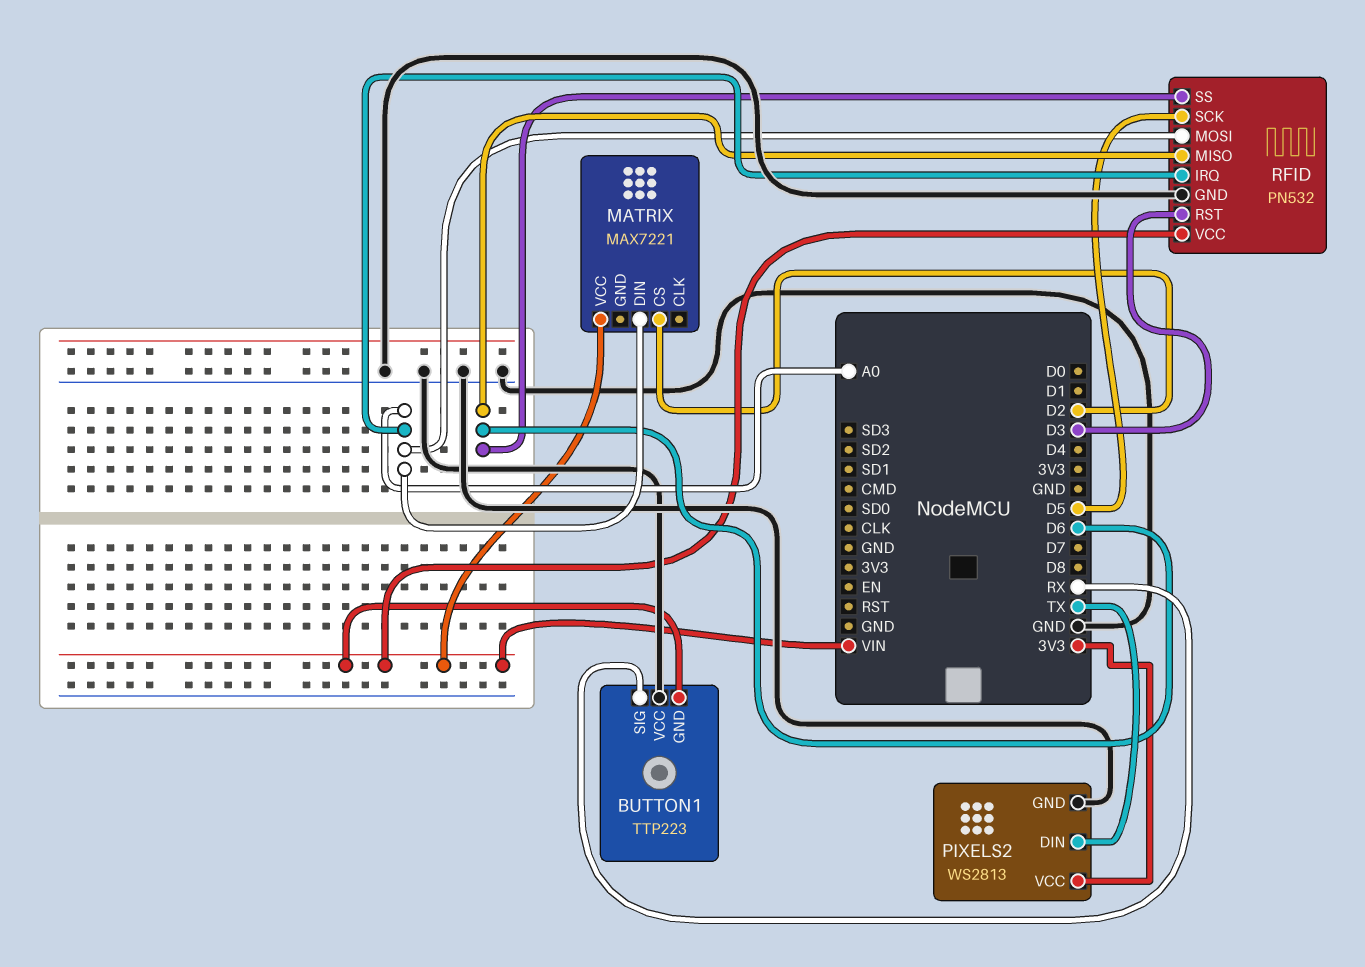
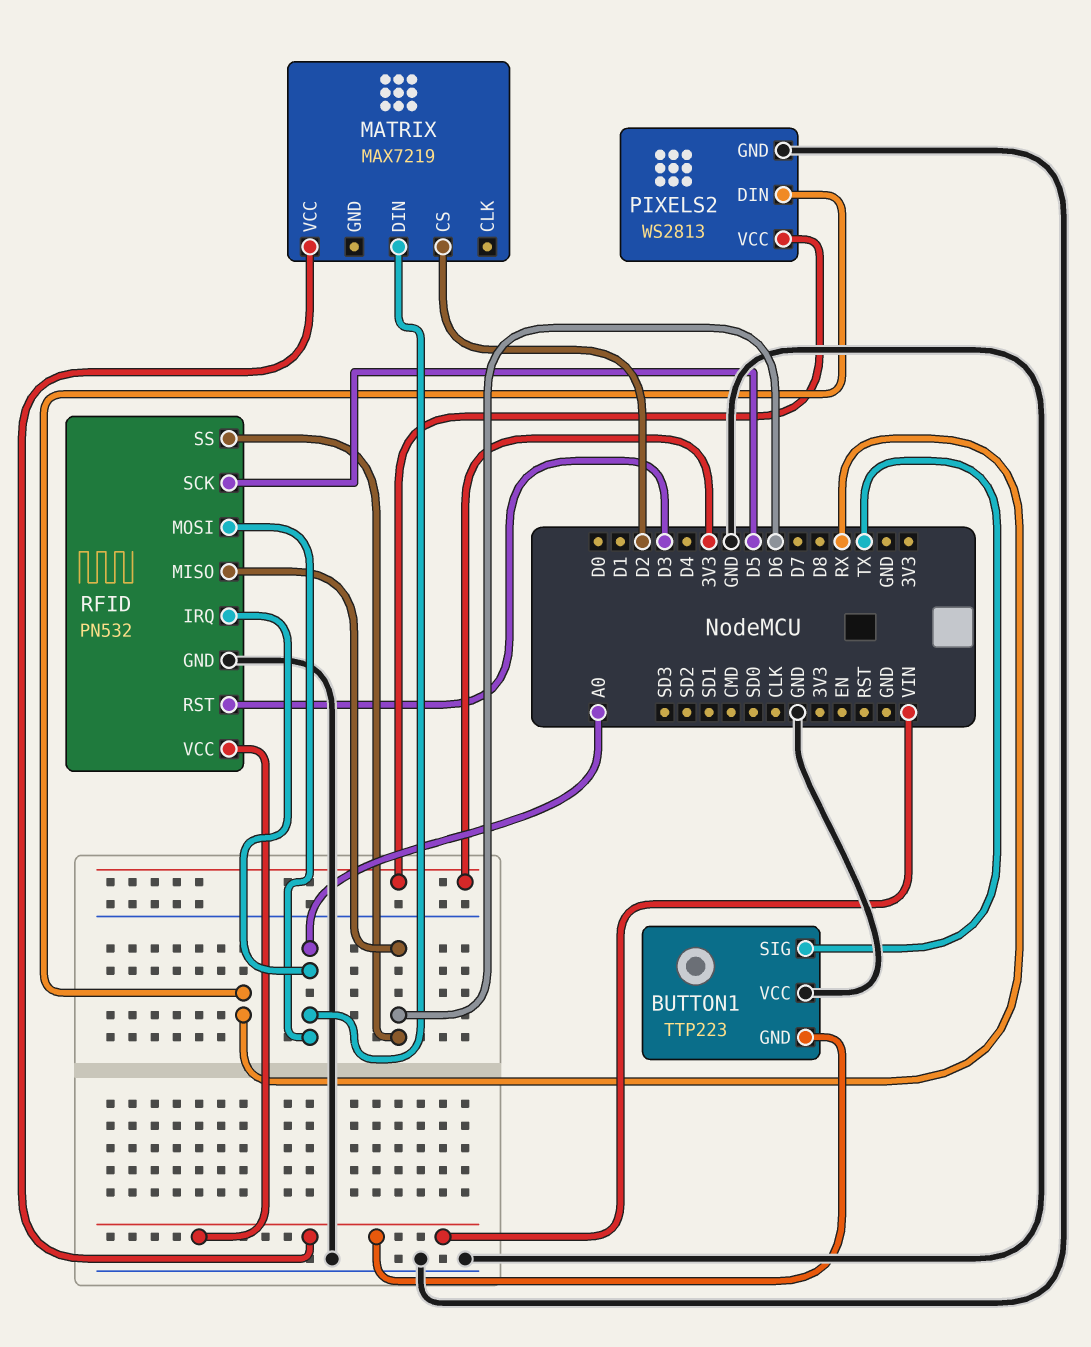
BUTTON1 pin SIG: RX -> TX
MATRIX: MAX7221 -> MAX7219
PIXELS2 pin DIN: TX -> RX

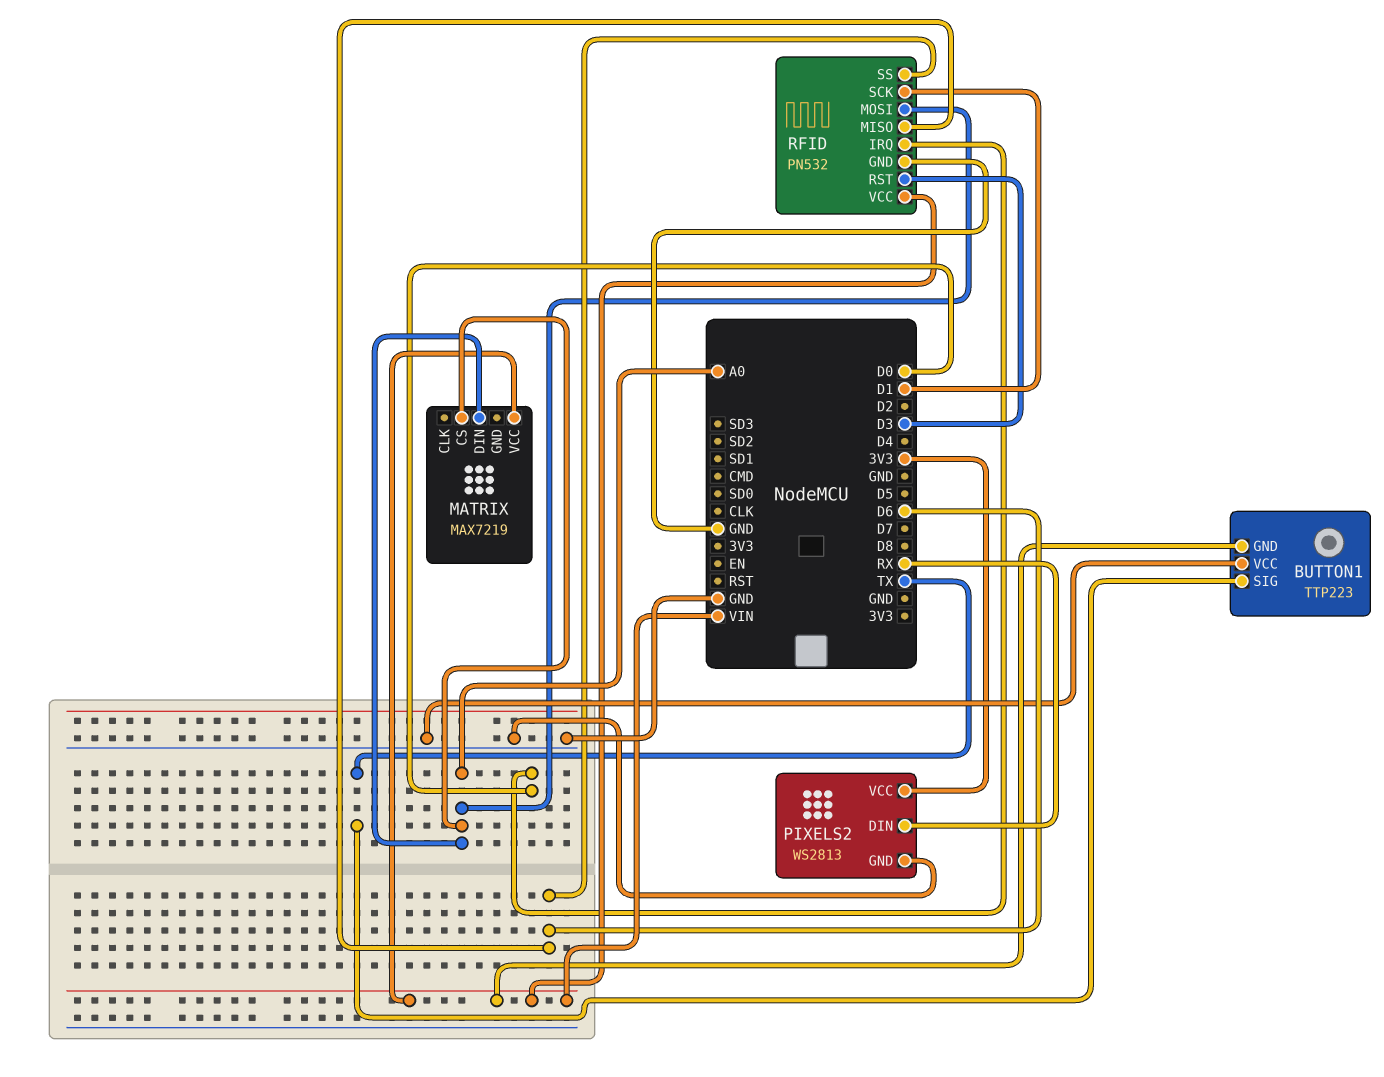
MATRIX pin CS: D2 -> A0
RFID pin IRQ: A0 -> D0
RFID pin SCK: D5 -> D1

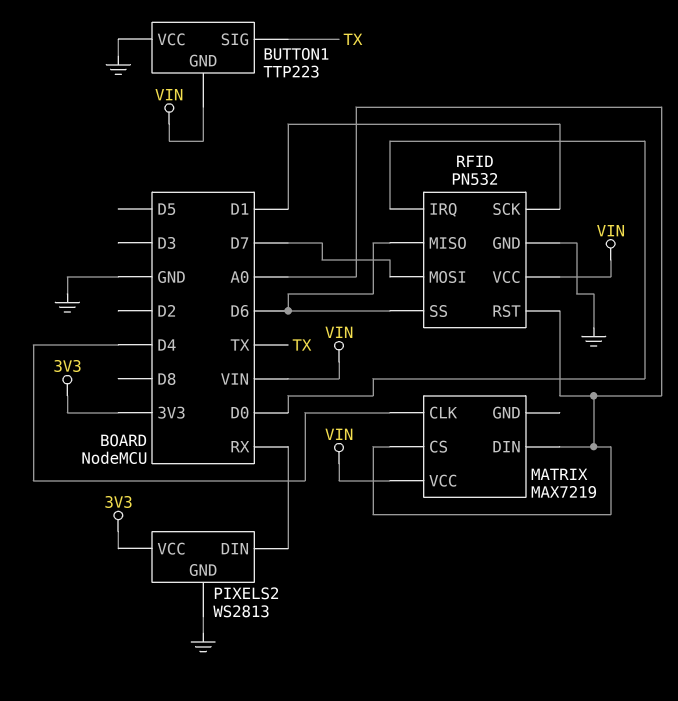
MATRIX pin CLK: none -> D4
RFID pin MOSI: A0 -> D7
RFID pin RST: D3 -> A0

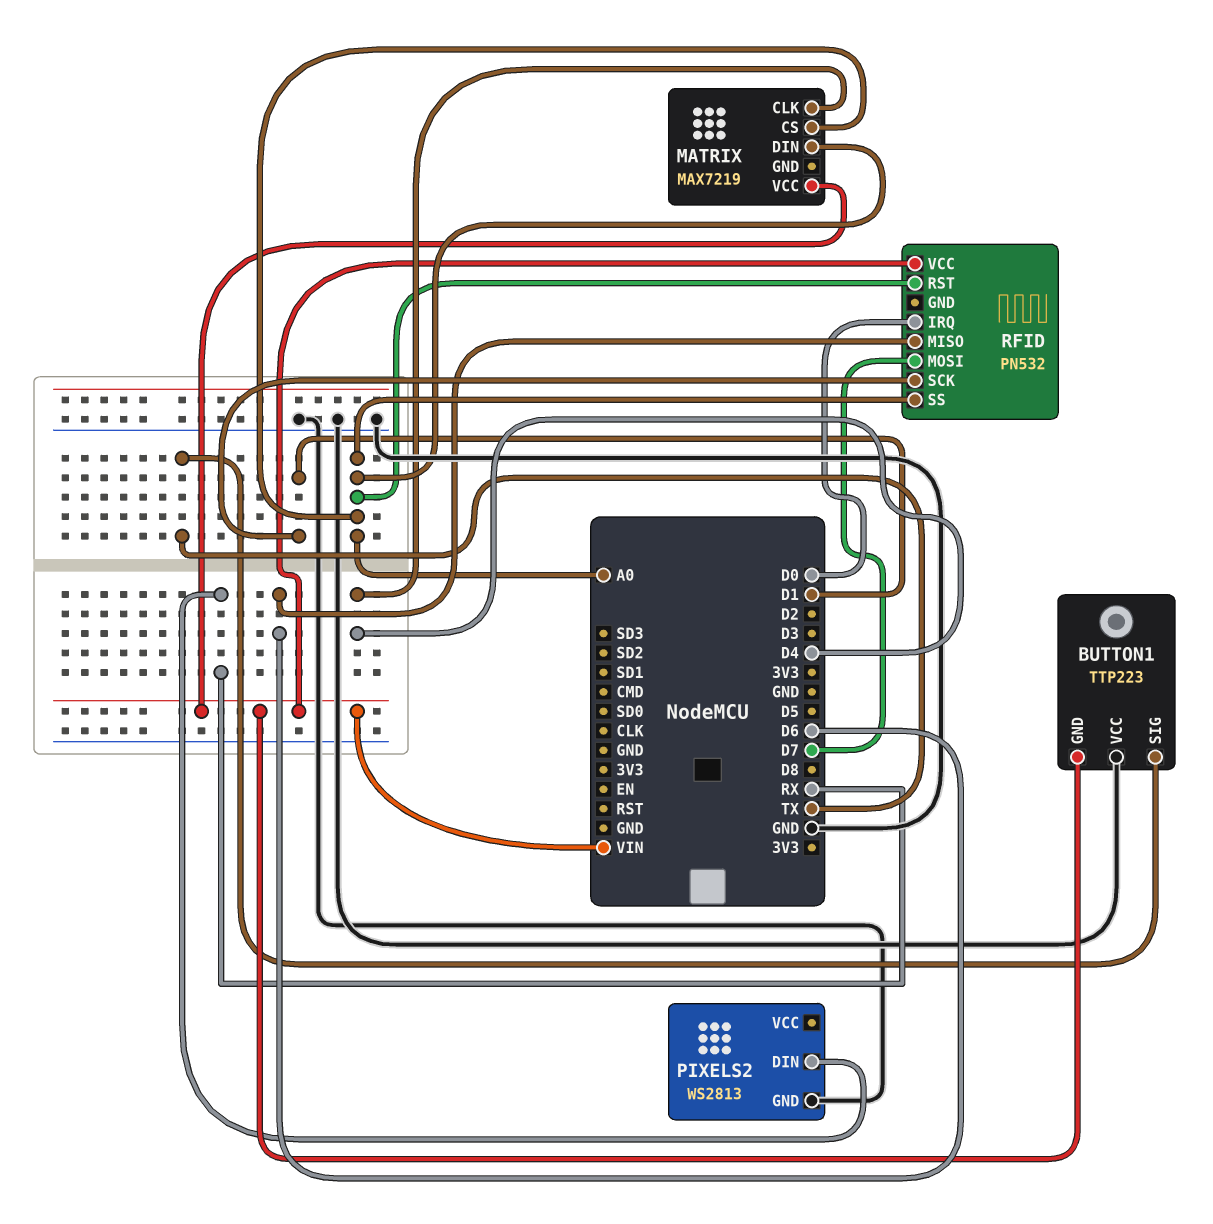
PIXELS2 pin VCC: 3V3 -> none
RFID pin GND: GND -> none
RFID pin SS: D6 -> A0

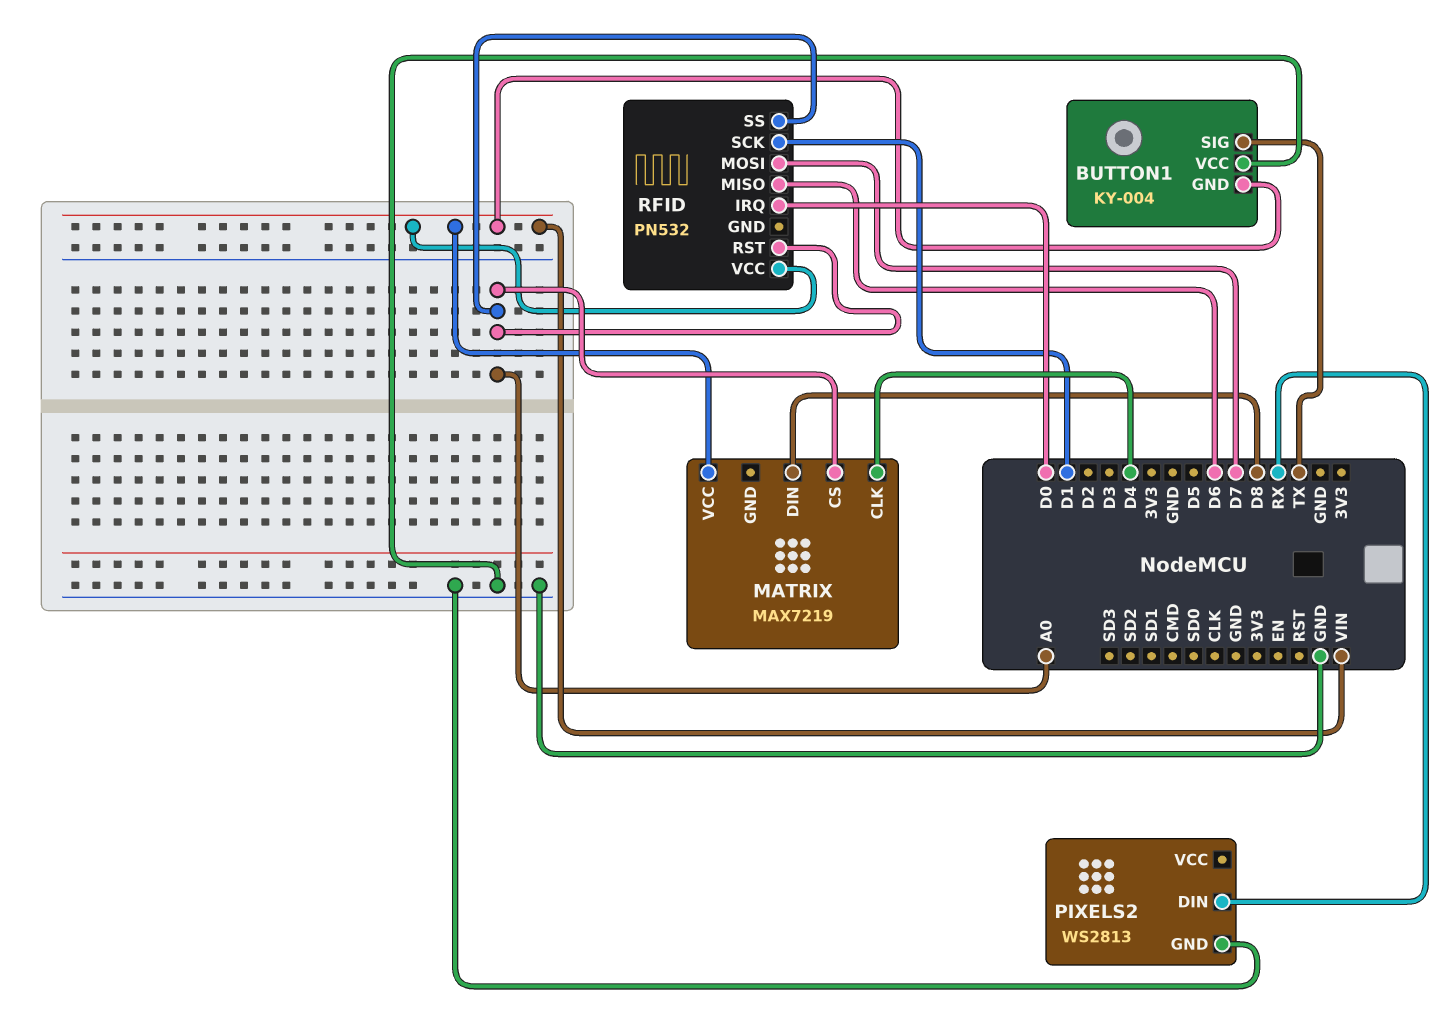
BUTTON1: TTP223 -> KY-004
MATRIX pin DIN: A0 -> D8

